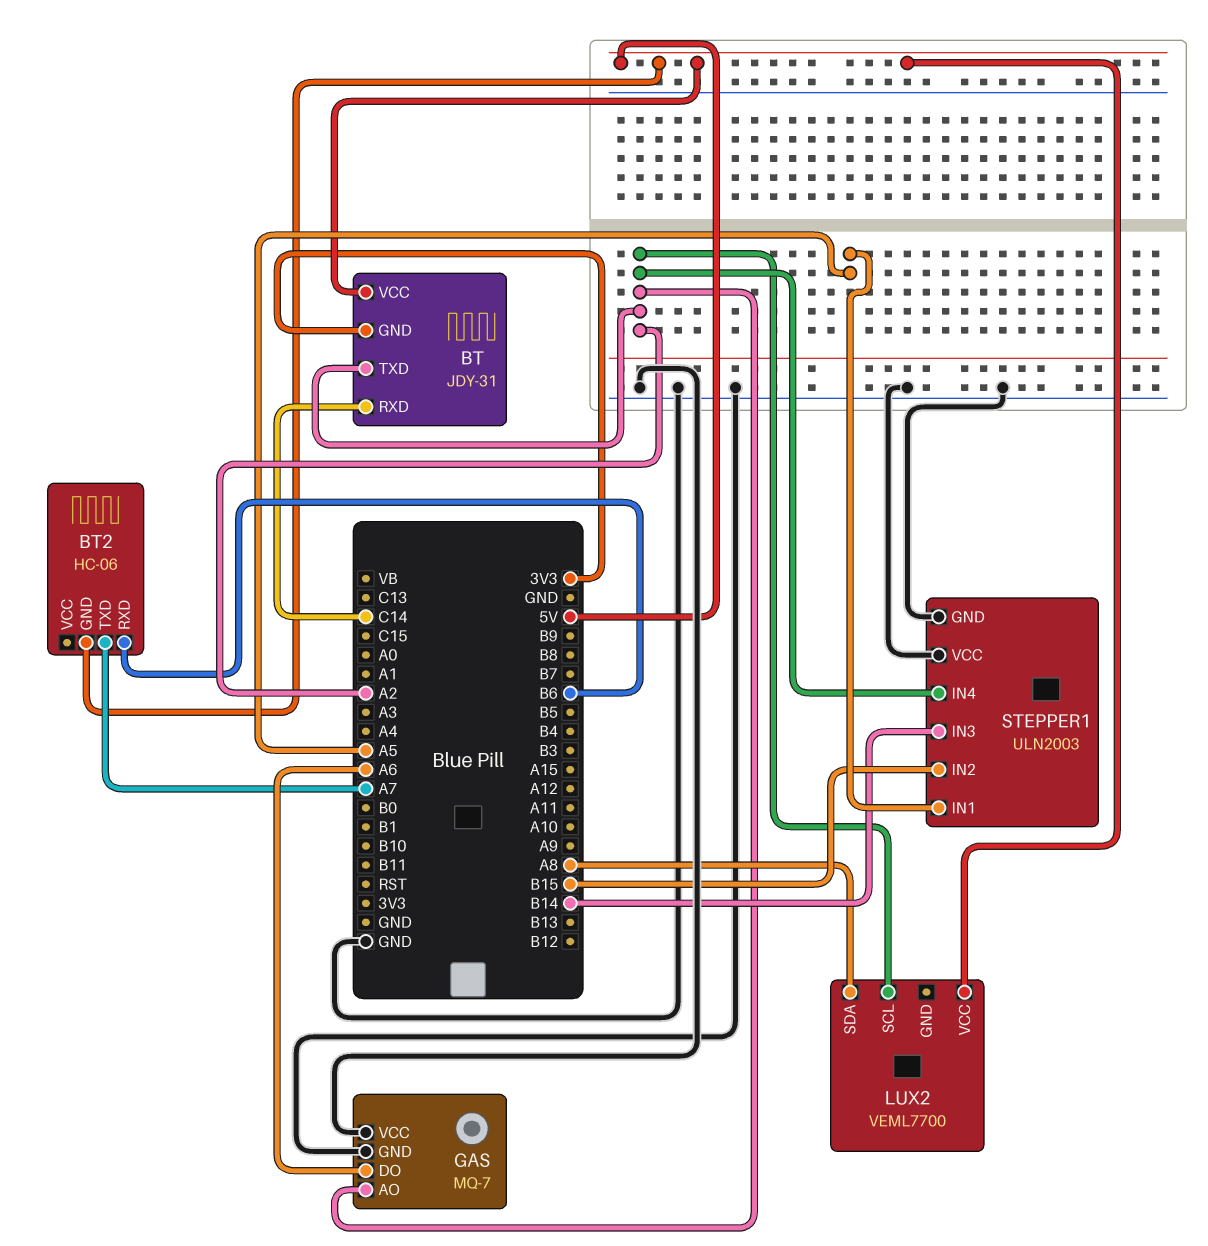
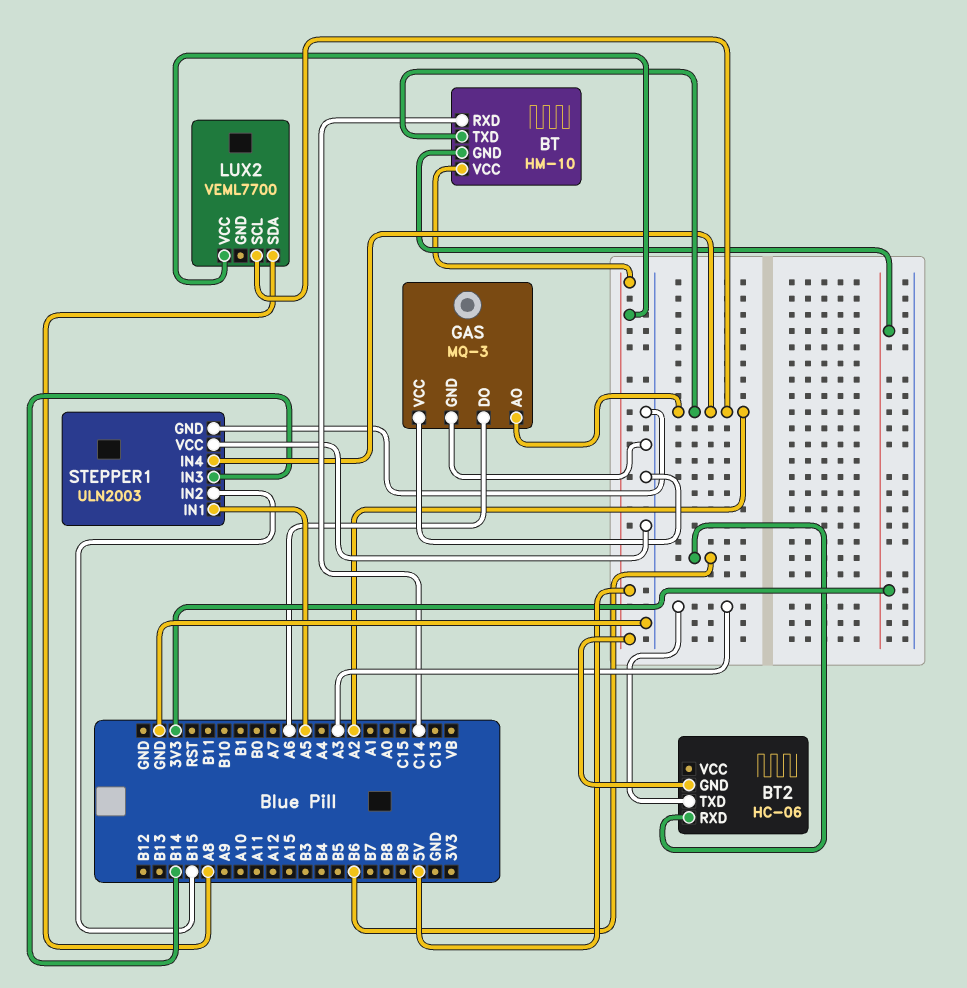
BT: JDY-31 -> HM-10
BT2 pin TXD: A7 -> A3
GAS: MQ-7 -> MQ-3

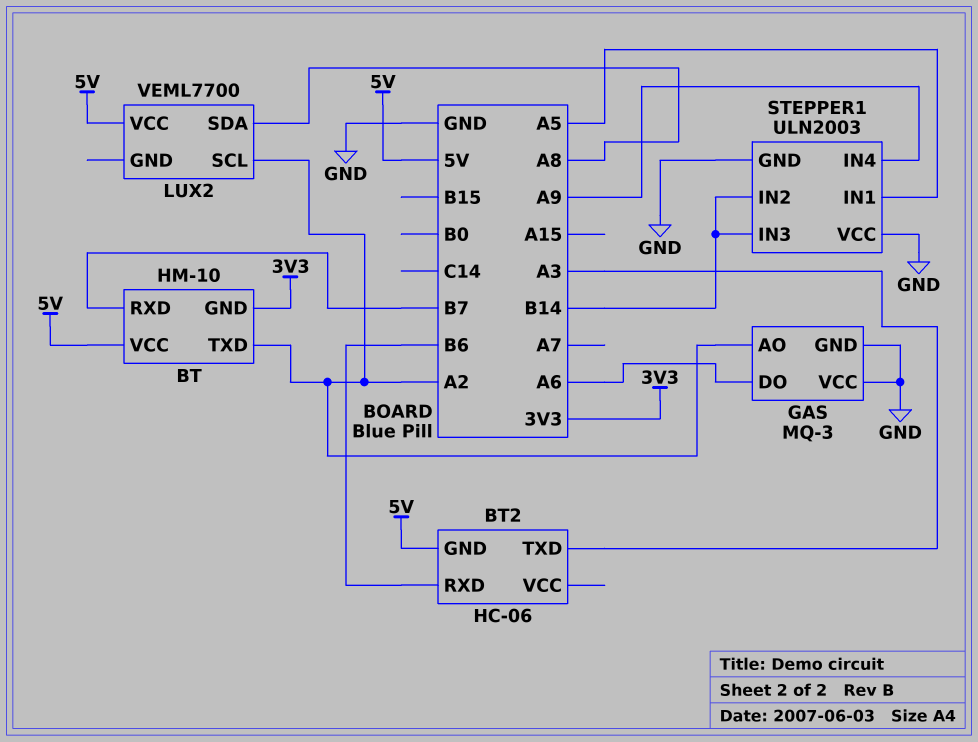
BT pin RXD: C14 -> B7
STEPPER1 pin IN2: B15 -> B14
STEPPER1 pin IN4: A2 -> A9

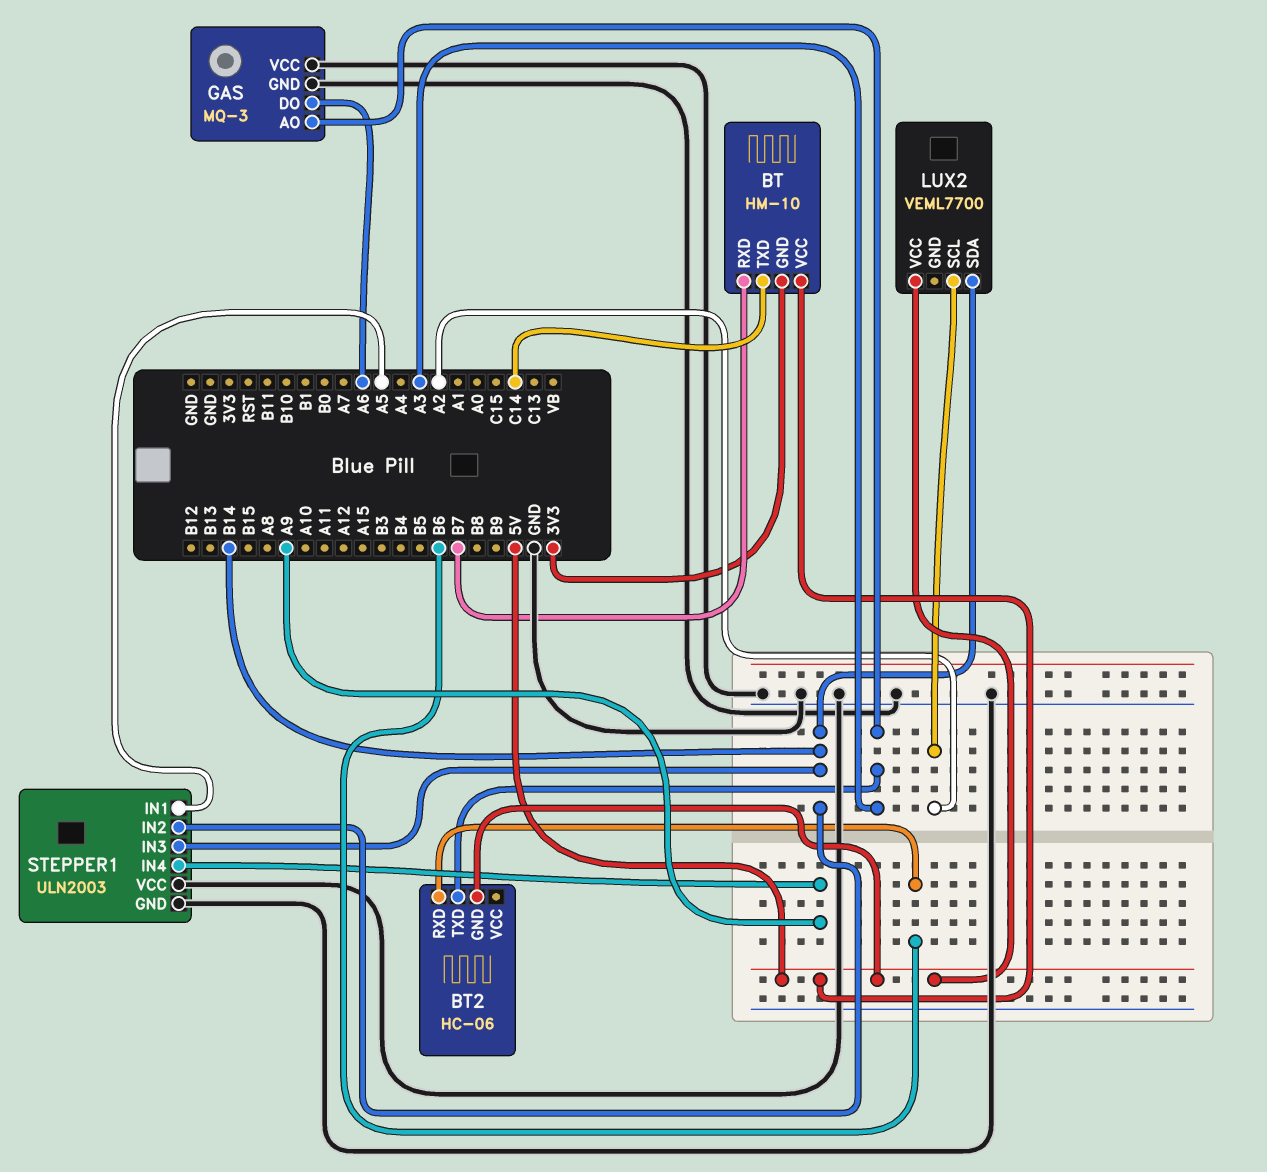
BT pin TXD: A2 -> C14
GAS pin AO: A2 -> A3
LUX2 pin SDA: A8 -> B14

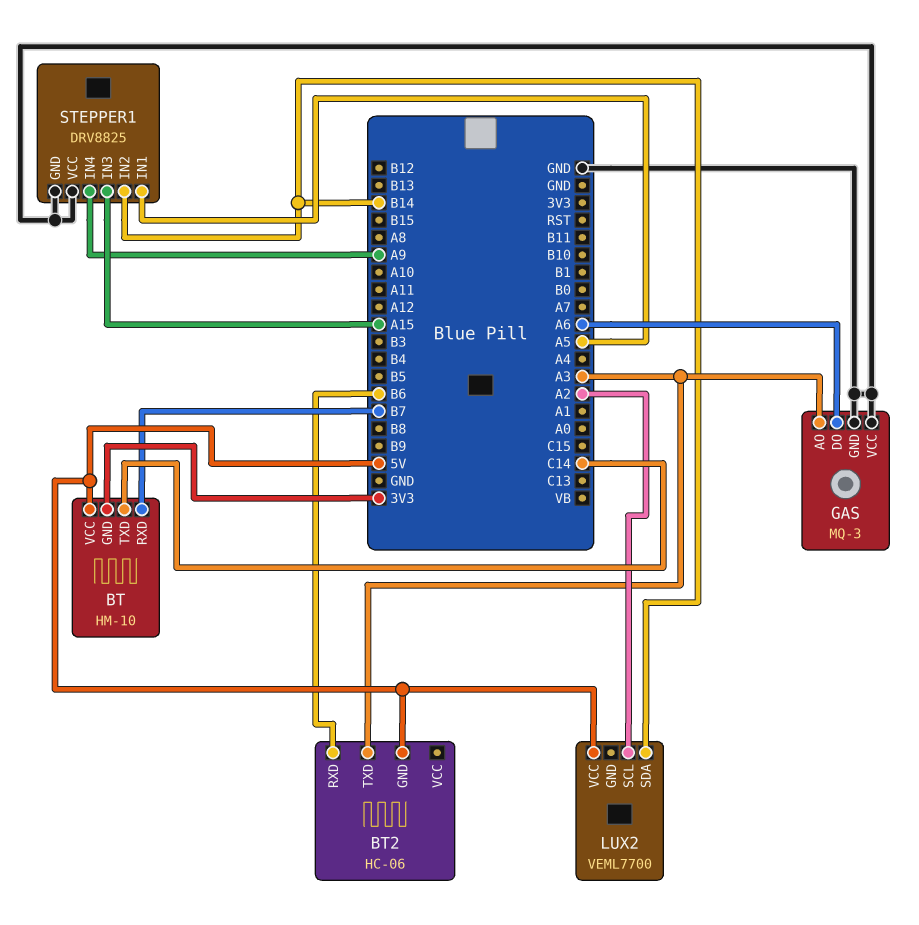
STEPPER1: ULN2003 -> DRV8825
STEPPER1 pin IN3: B14 -> A15

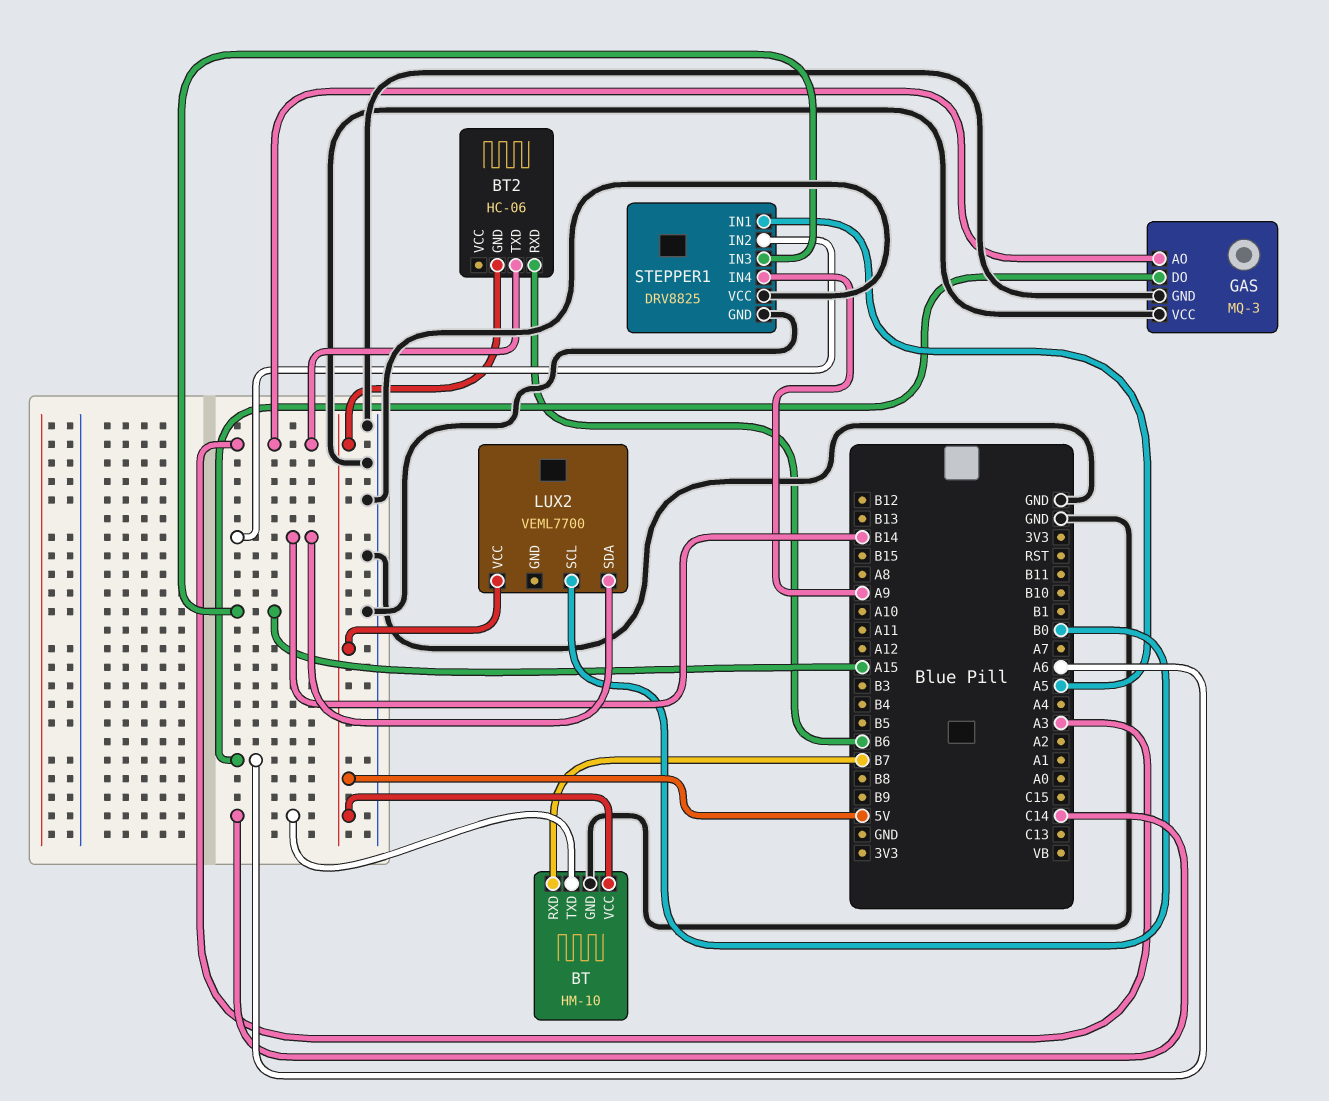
BT pin GND: 3V3 -> GND
LUX2 pin SCL: A2 -> B0

